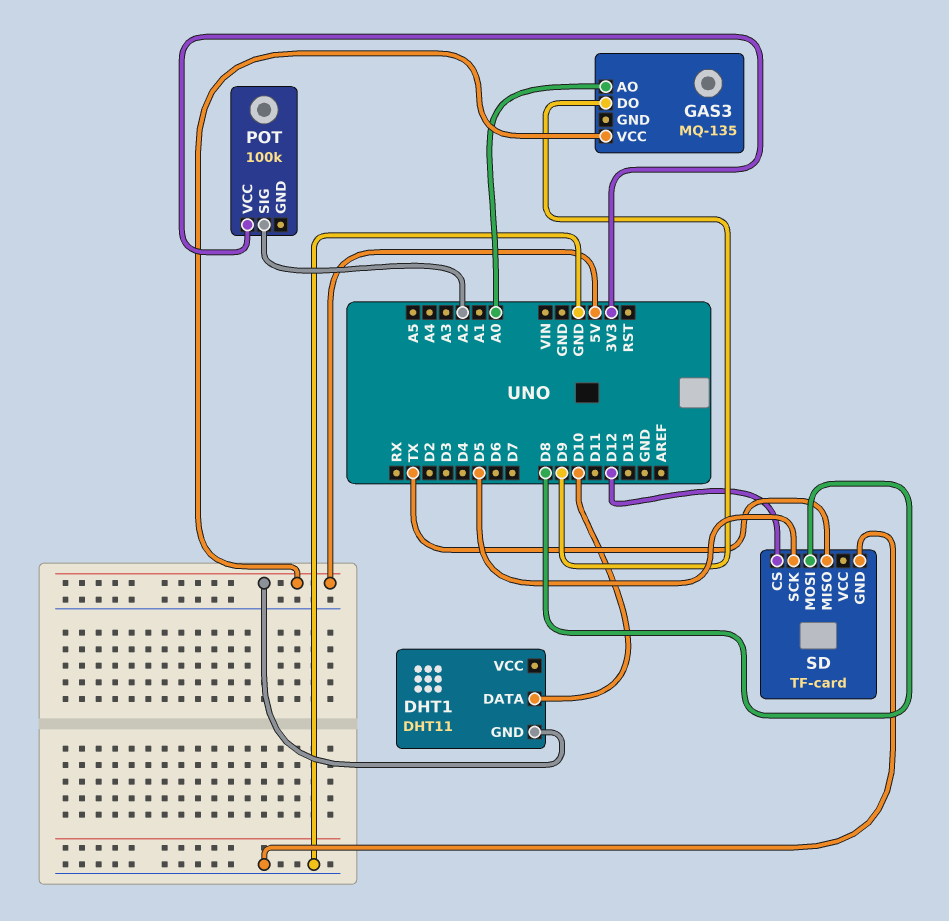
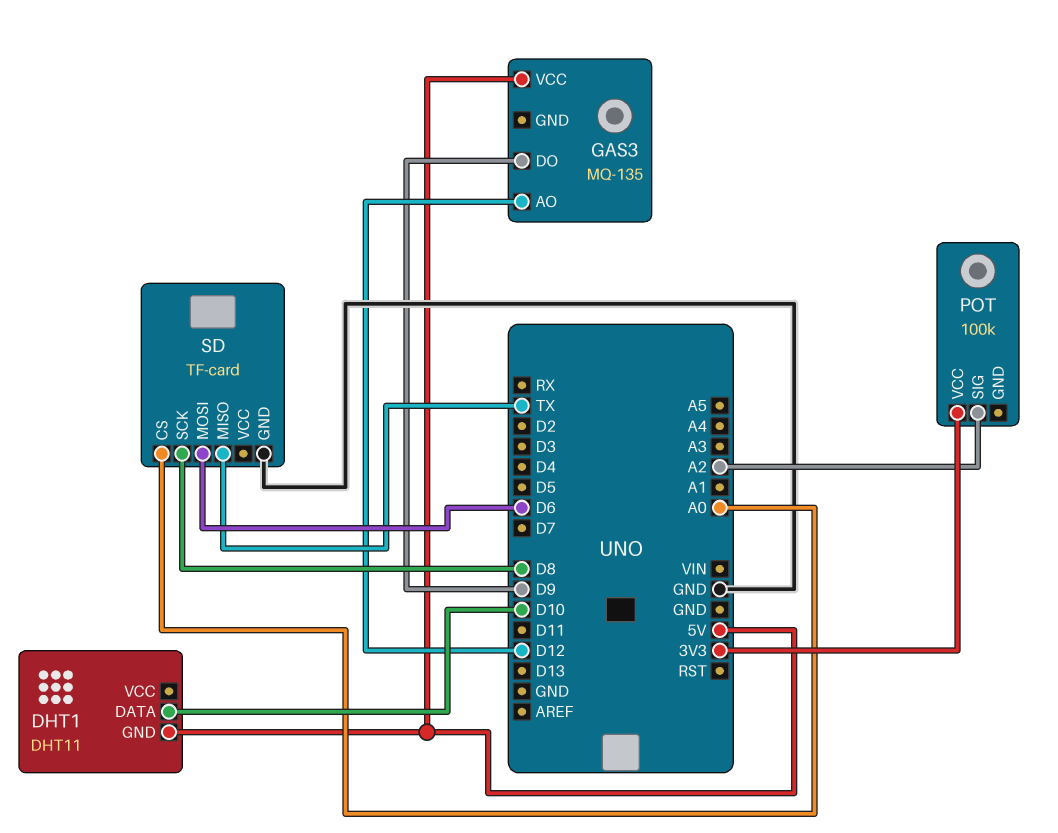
GAS3 pin AO: A0 -> D12
SD pin CS: D12 -> A0
SD pin MOSI: D8 -> D6
SD pin SCK: D5 -> D8

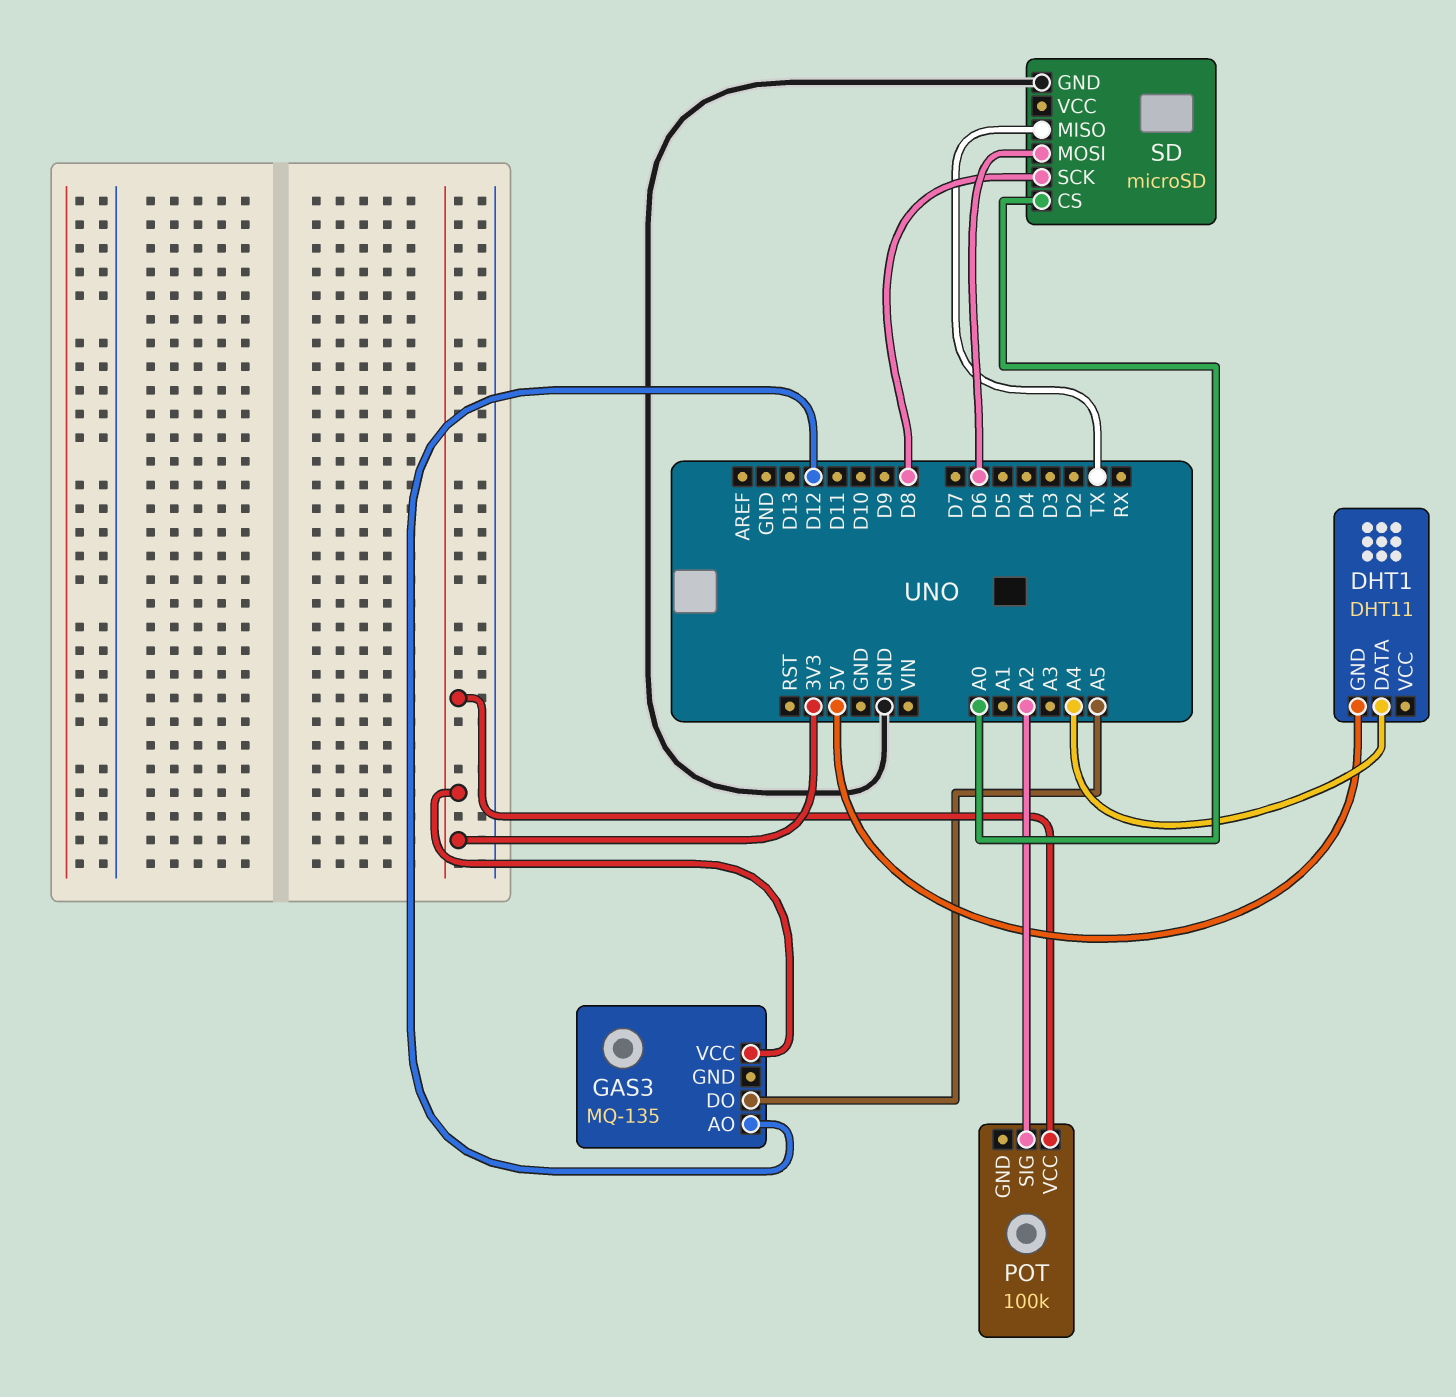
DHT1 pin DATA: D10 -> A4
GAS3 pin DO: D9 -> A5
GAS3 pin VCC: 5V -> 3V3
SD: TF-card -> microSD

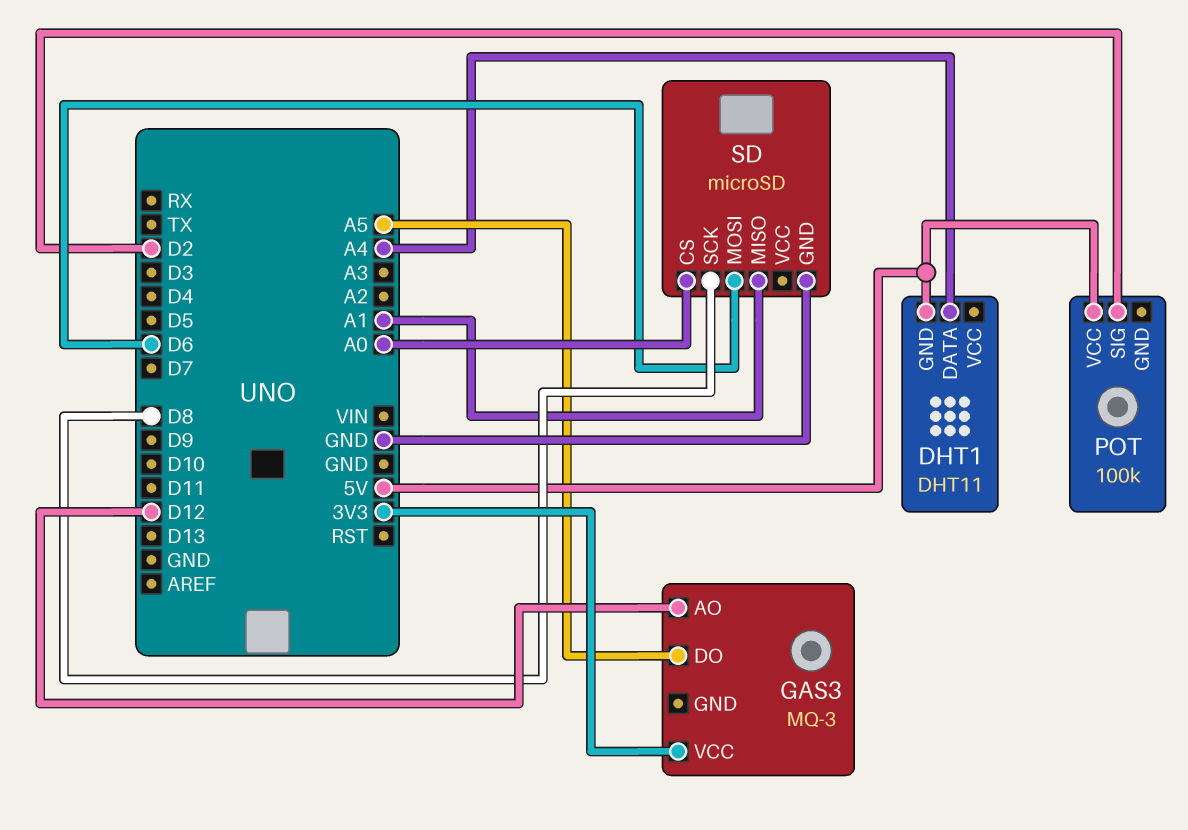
GAS3: MQ-135 -> MQ-3
POT pin SIG: A2 -> D2
POT pin VCC: 3V3 -> 5V
SD pin MISO: TX -> A1

